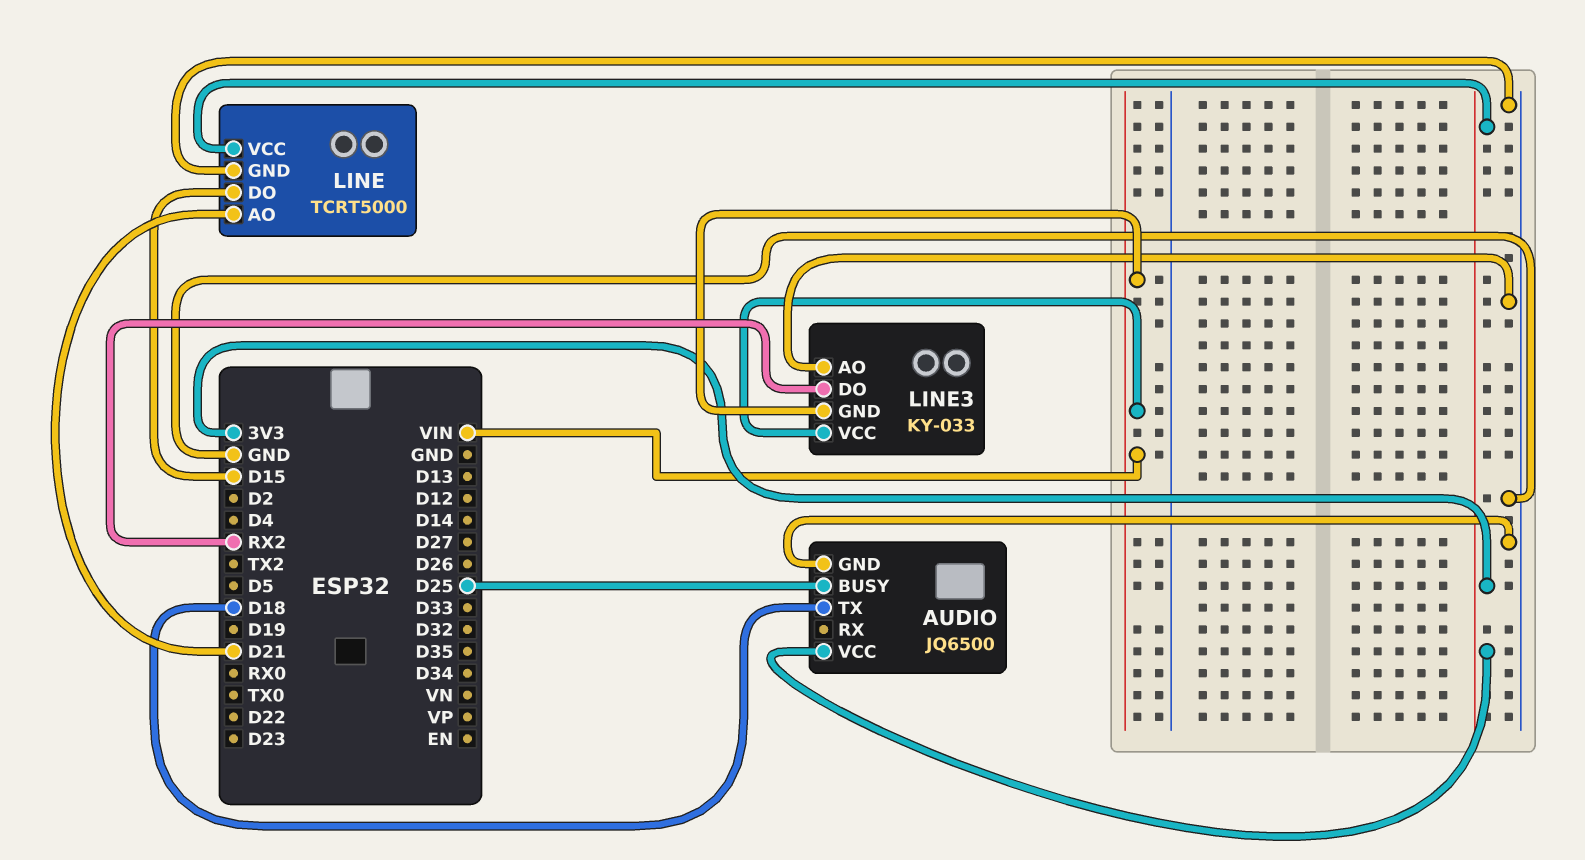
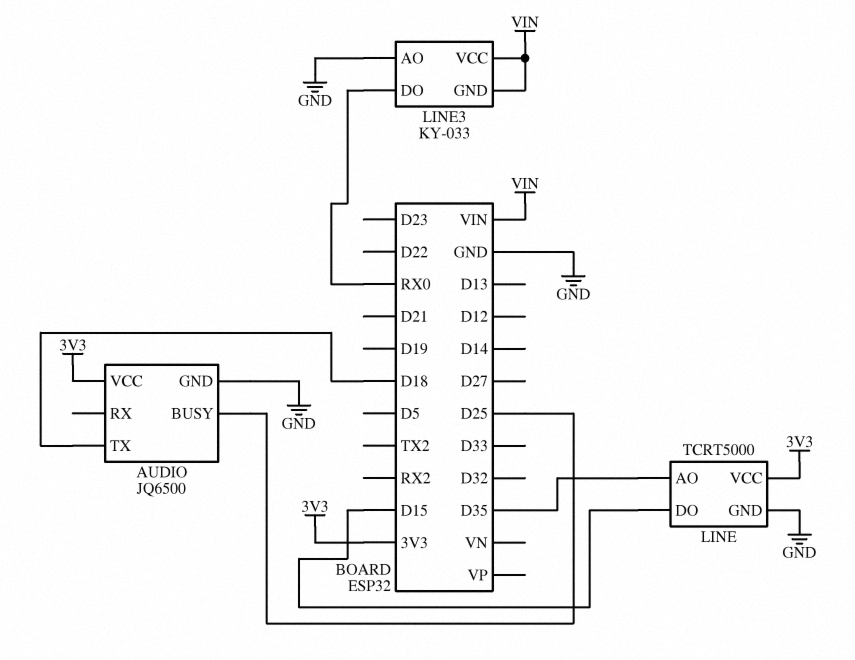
LINE pin AO: D21 -> D35
LINE3 pin DO: RX2 -> RX0

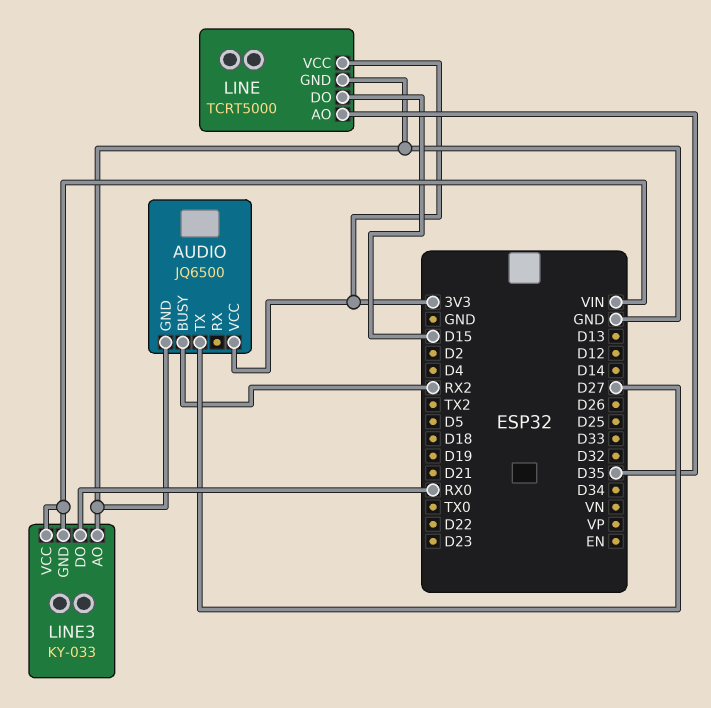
AUDIO pin BUSY: D25 -> RX2
AUDIO pin TX: D18 -> D27

